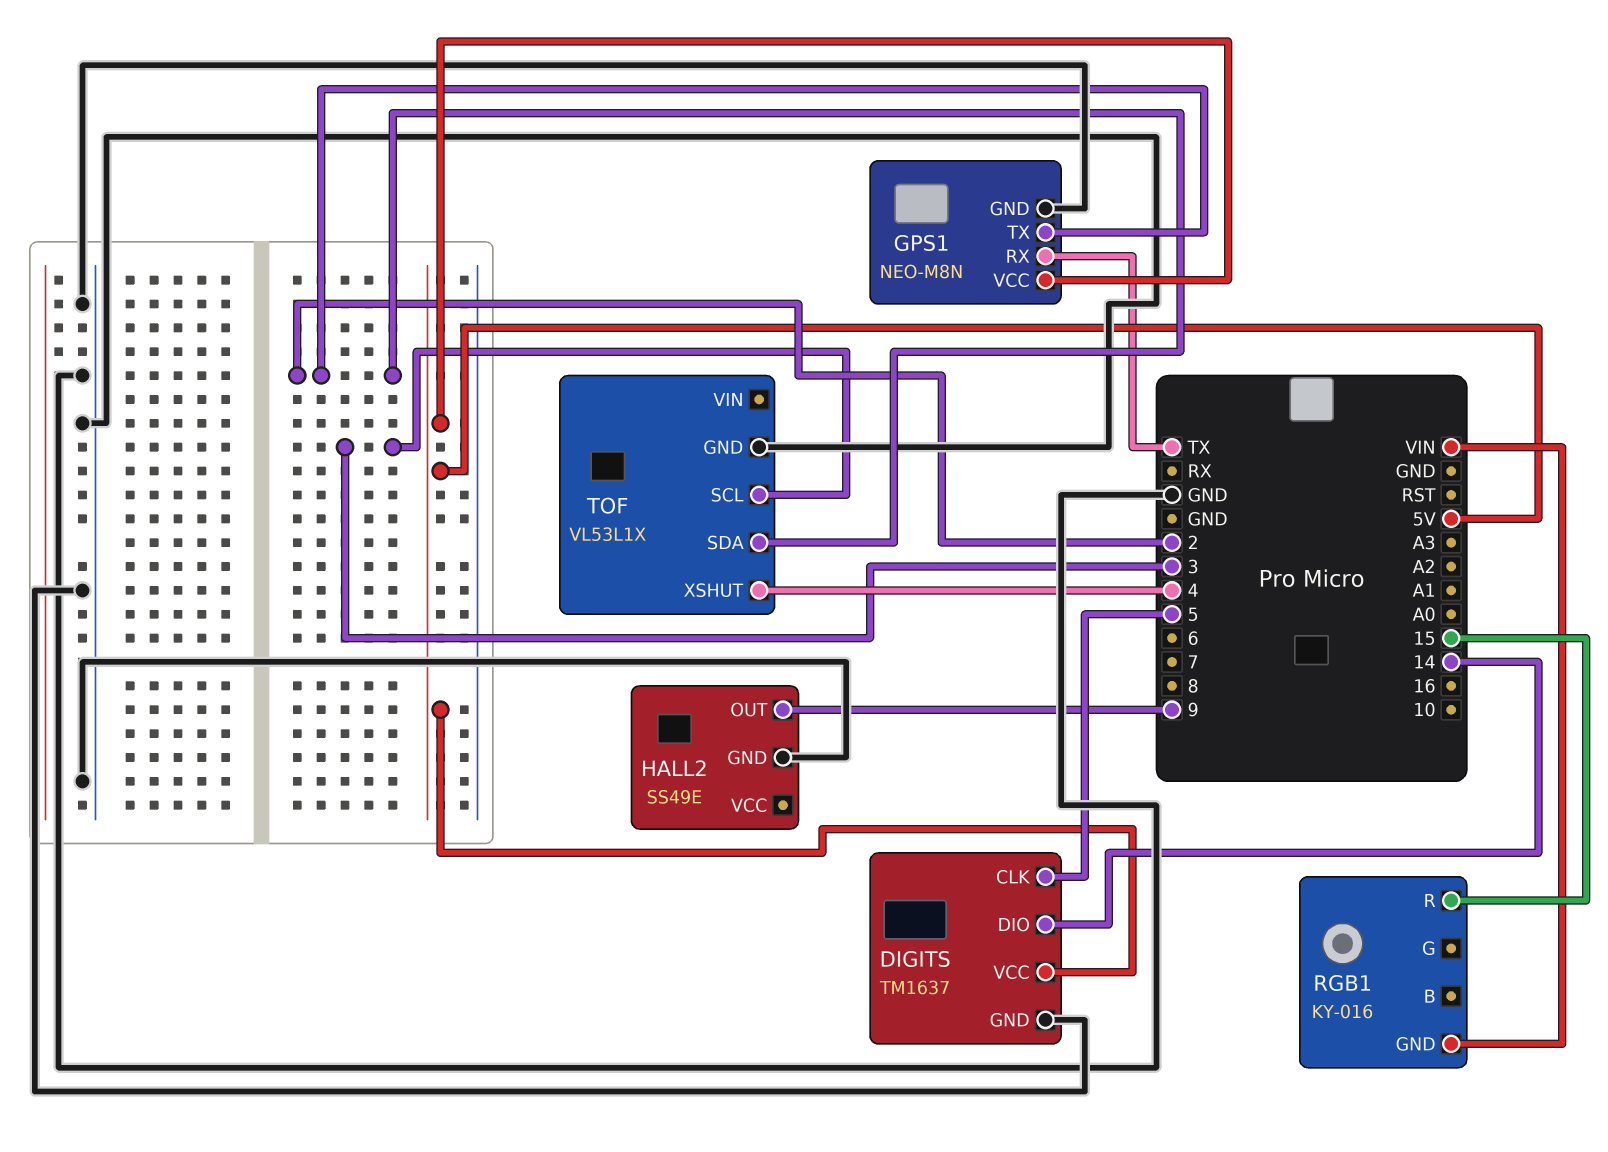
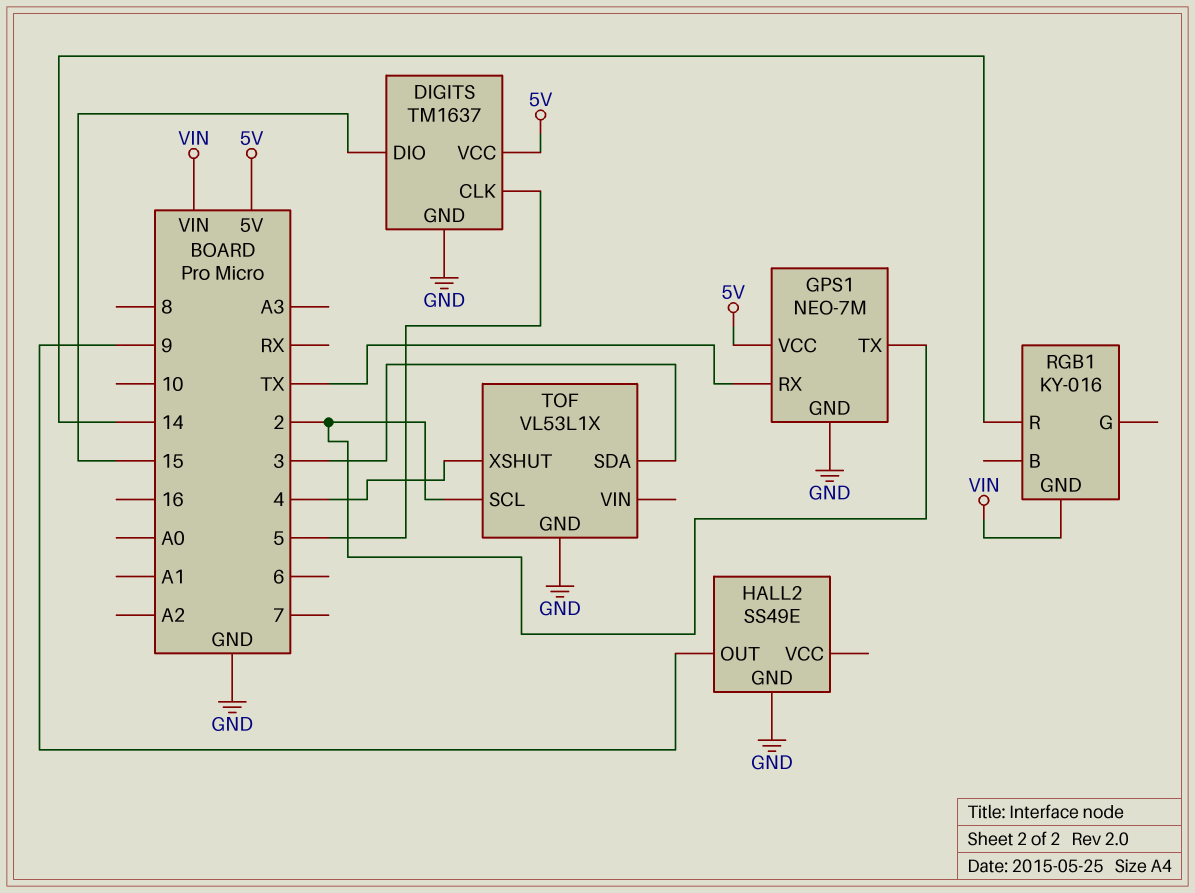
DIGITS pin DIO: 14 -> 15
GPS1: NEO-M8N -> NEO-7M
RGB1 pin R: 15 -> 14
TOF pin SCL: 3 -> 2
TOF pin SDA: 2 -> 3

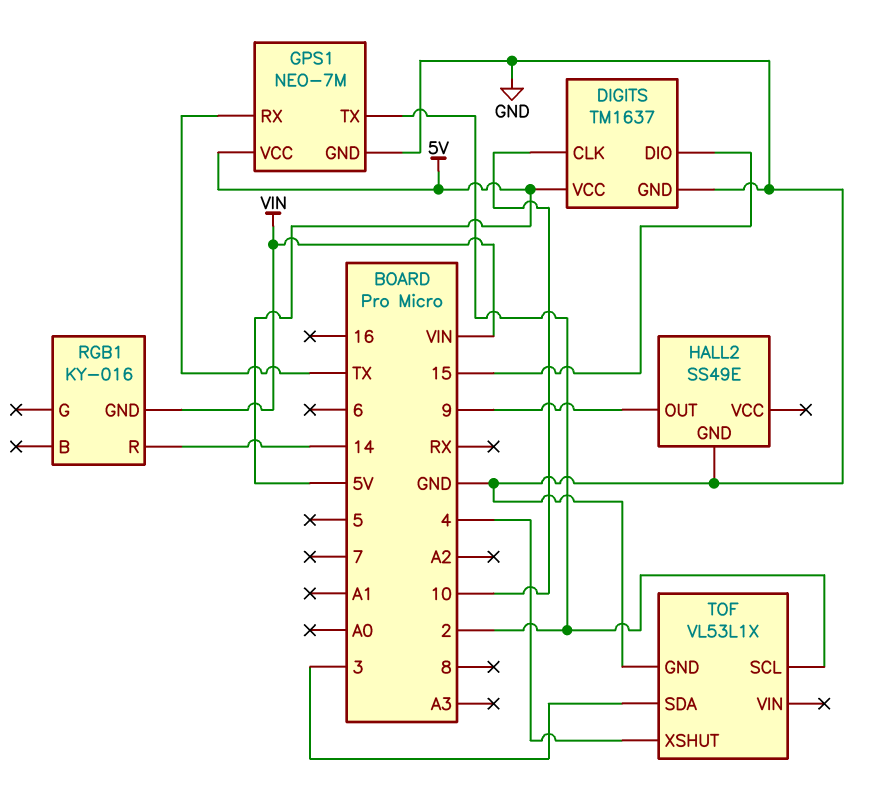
DIGITS pin CLK: 5 -> 10

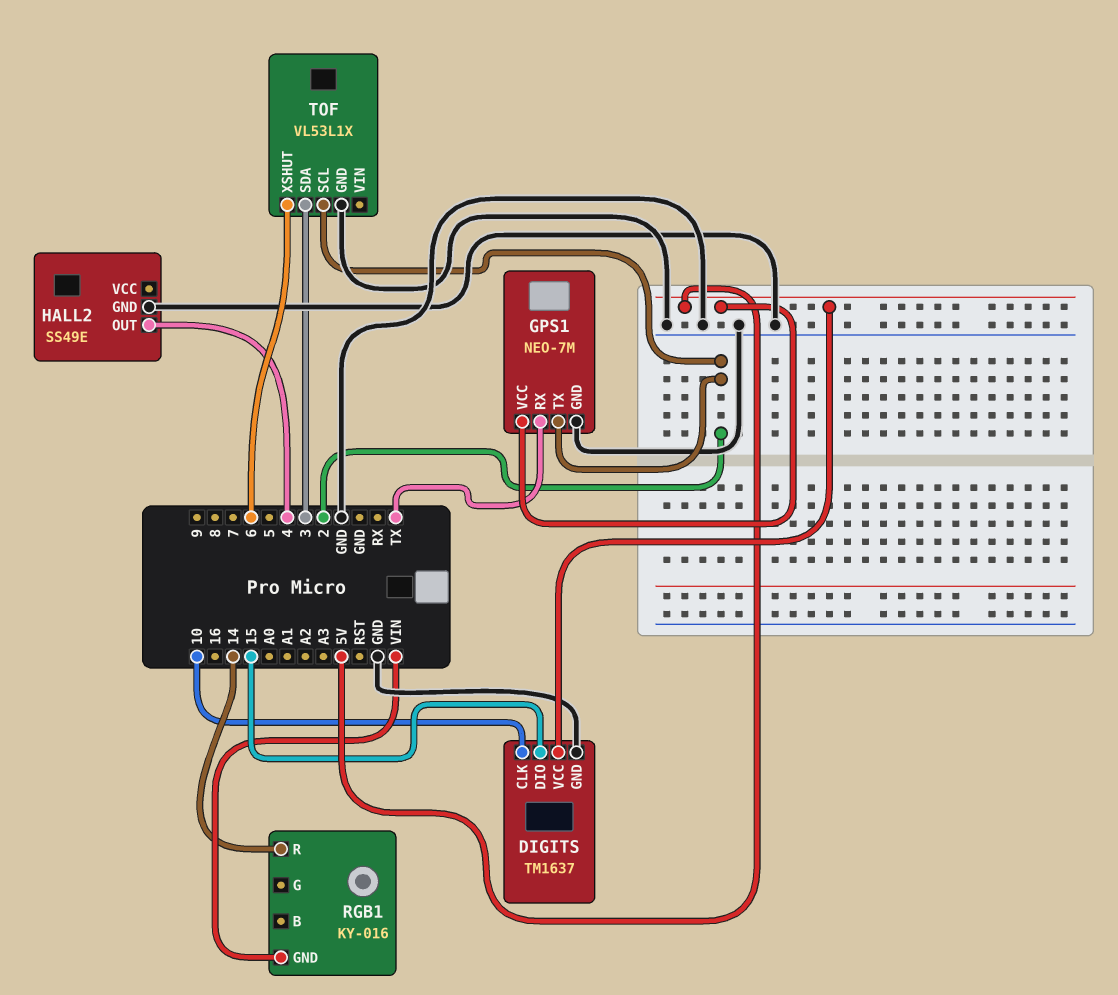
HALL2 pin OUT: 9 -> 4
TOF pin XSHUT: 4 -> 6

